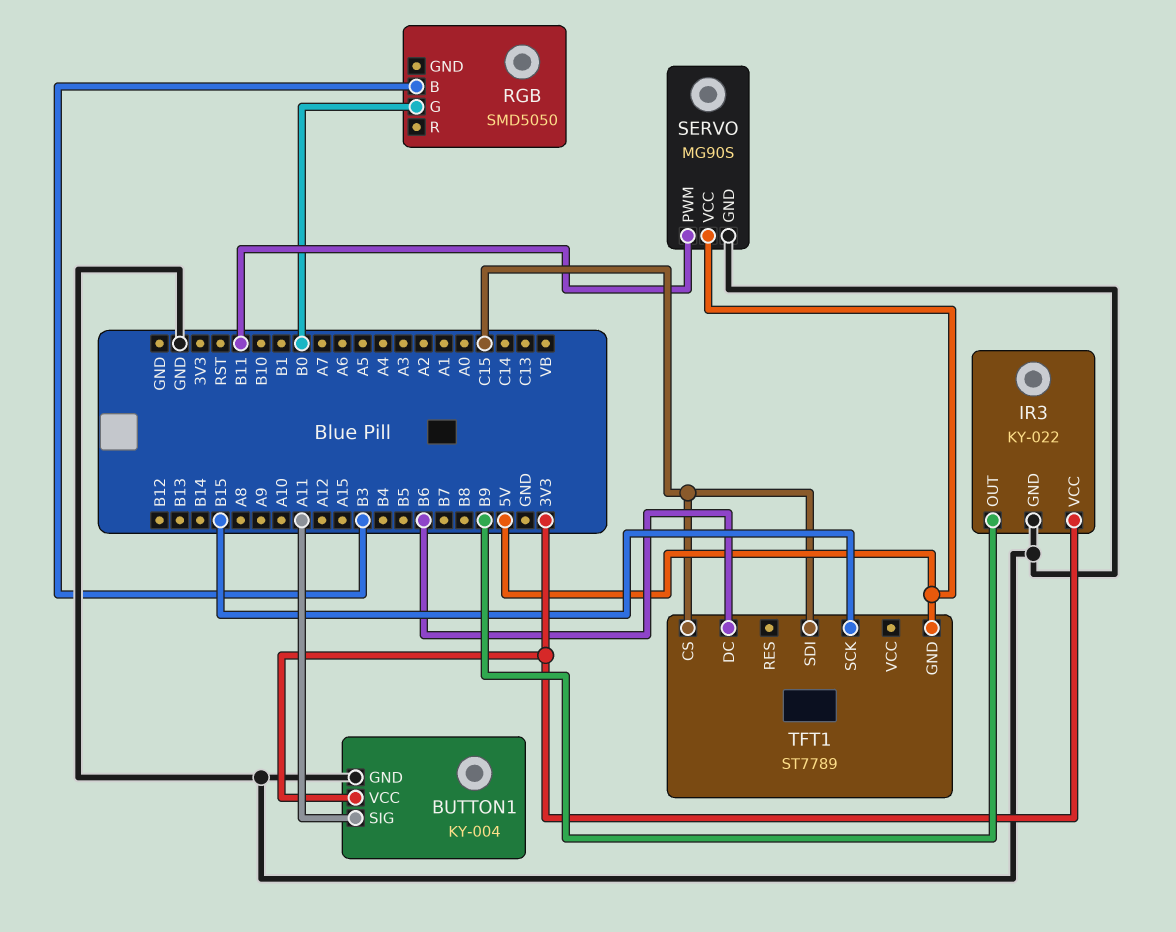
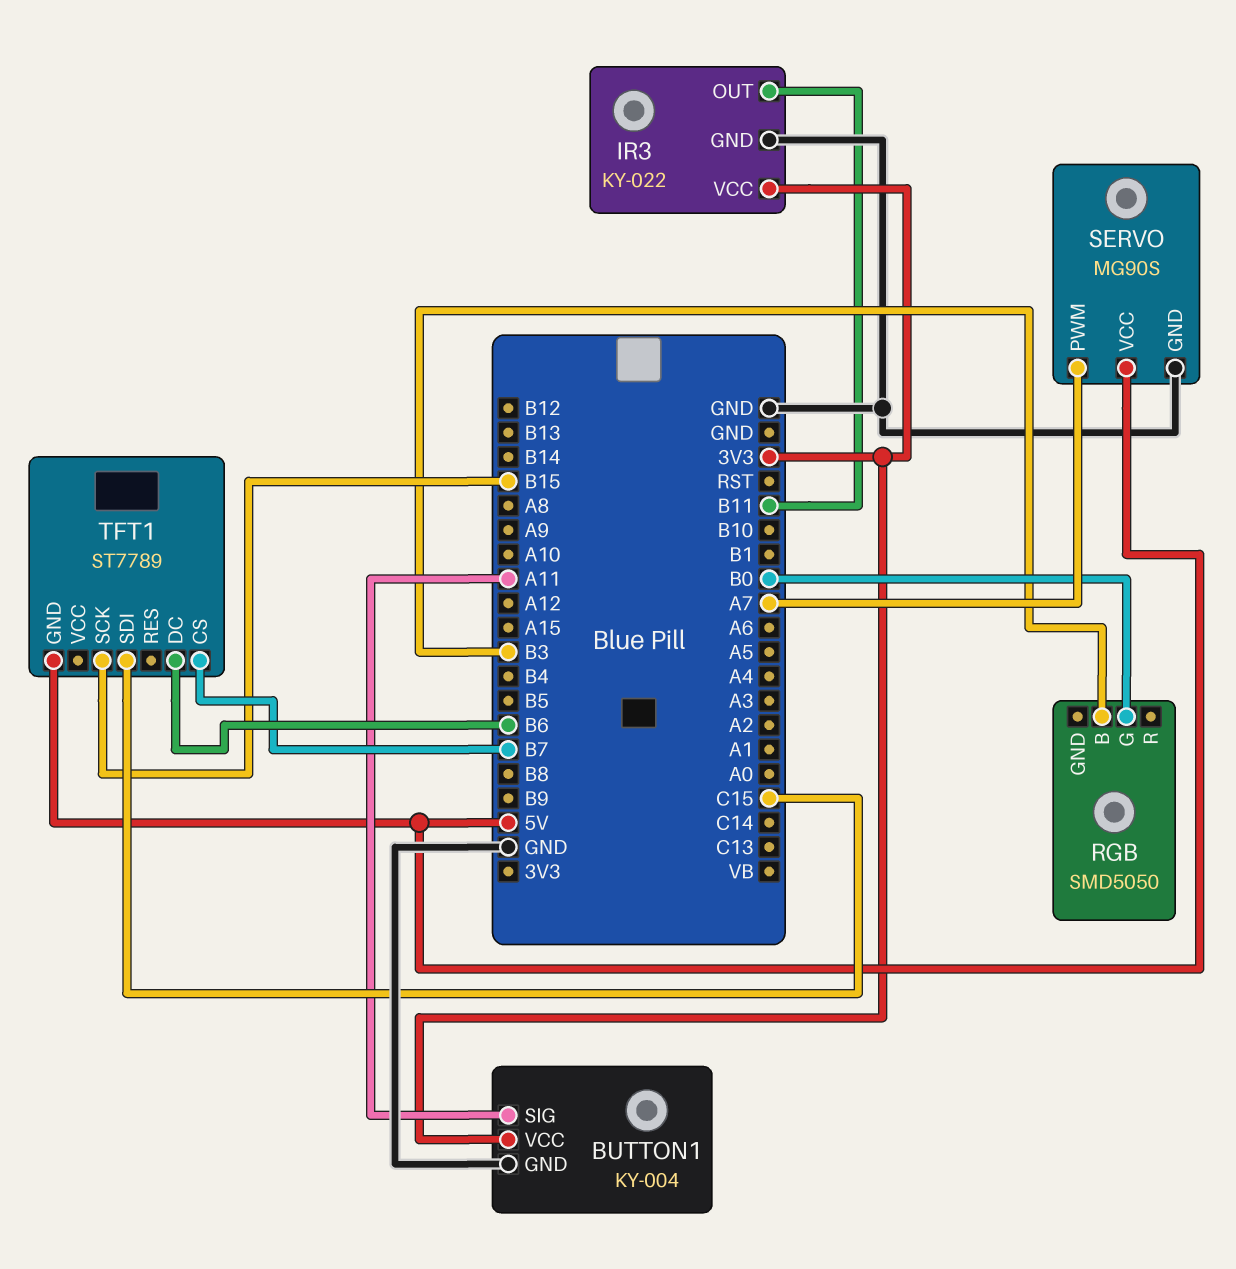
IR3 pin OUT: B9 -> B11
SERVO pin PWM: B11 -> A7
TFT1 pin CS: C15 -> B7

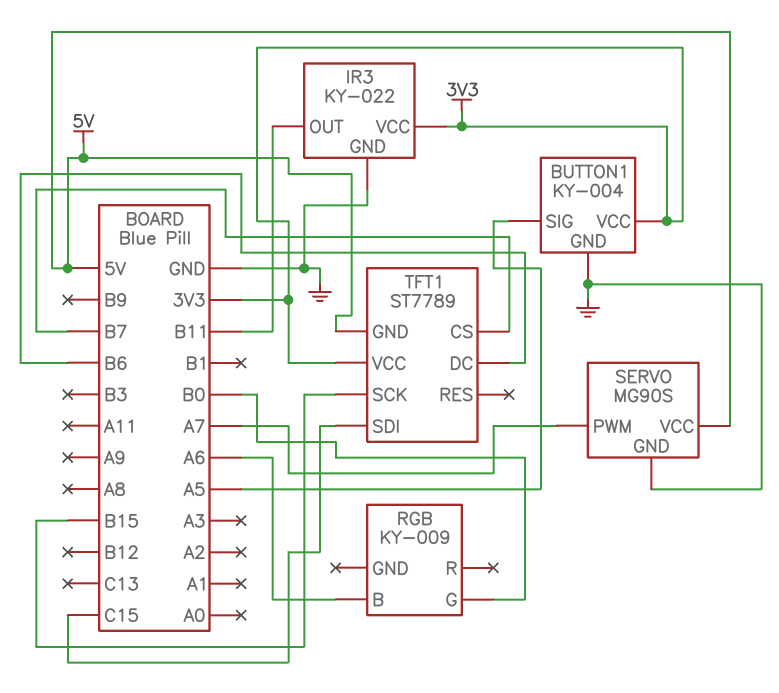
BUTTON1 pin SIG: A11 -> A5
RGB: SMD5050 -> KY-009
RGB pin B: B3 -> A6
TFT1 pin VCC: none -> 3V3

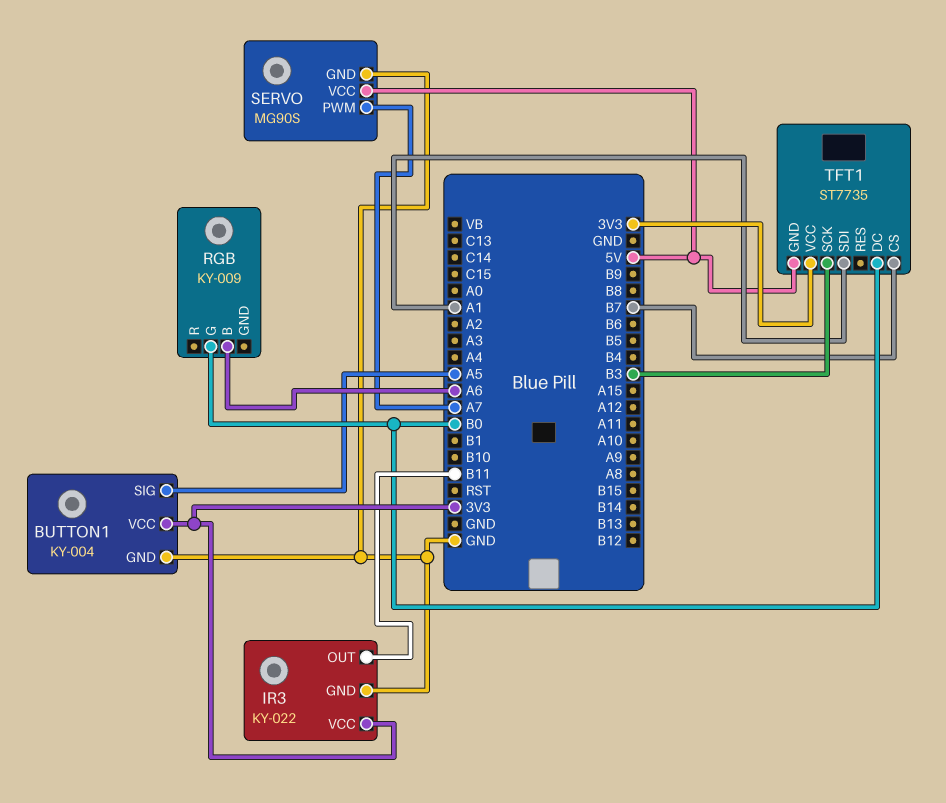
TFT1: ST7789 -> ST7735
TFT1 pin DC: B6 -> B0
TFT1 pin SCK: B15 -> B3
TFT1 pin SDI: C15 -> A1

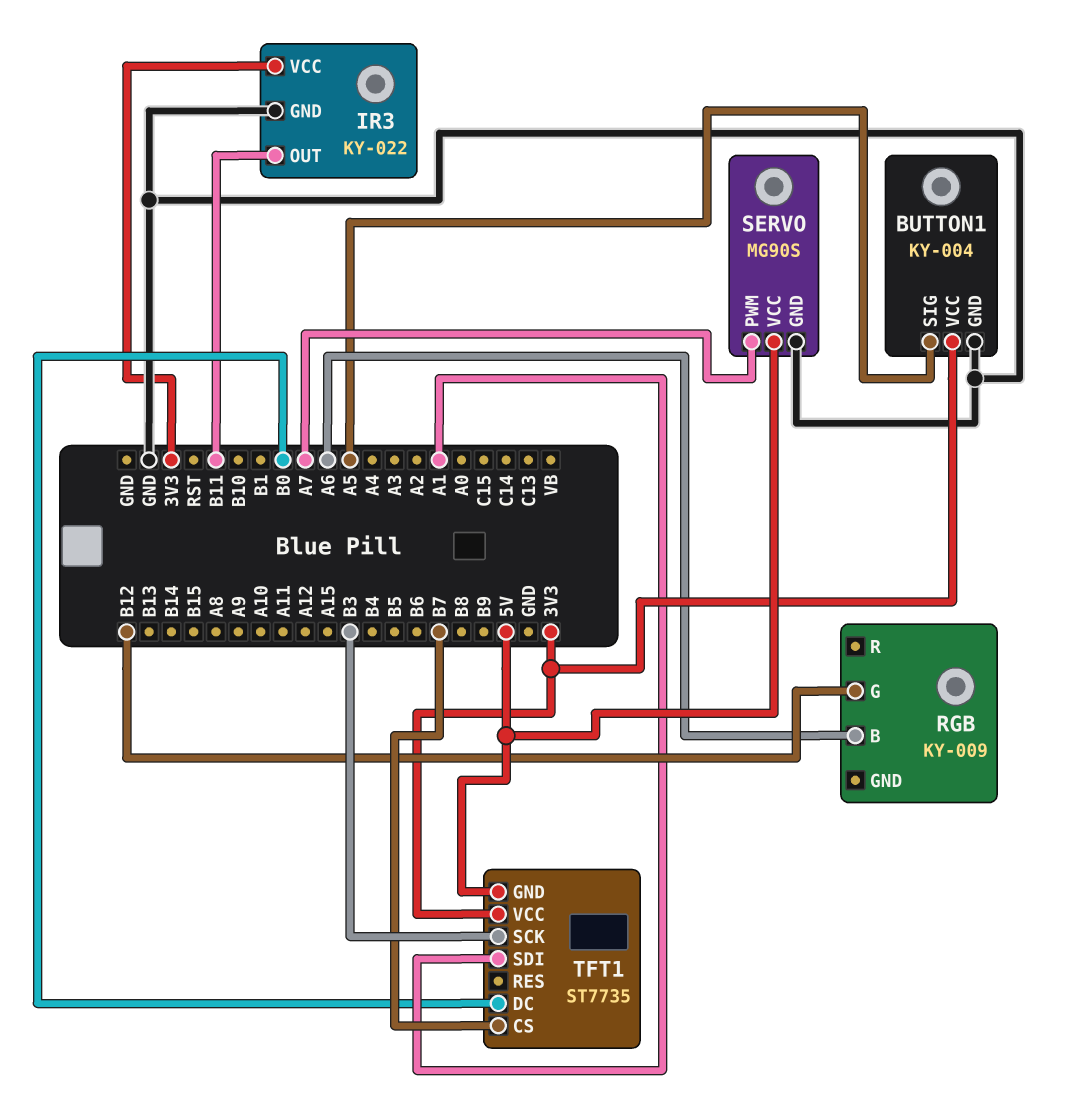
RGB pin G: B0 -> B12

